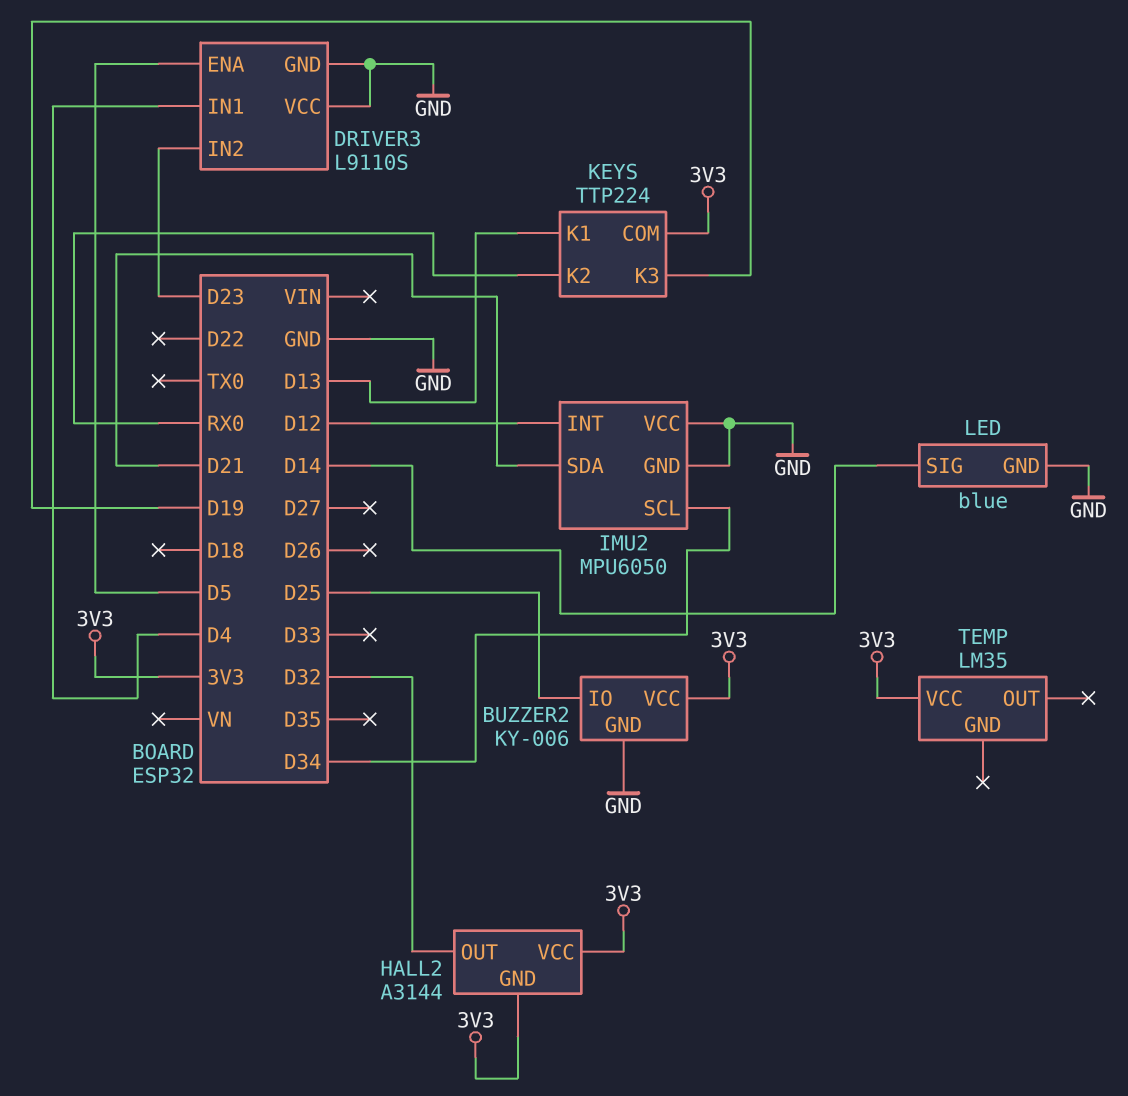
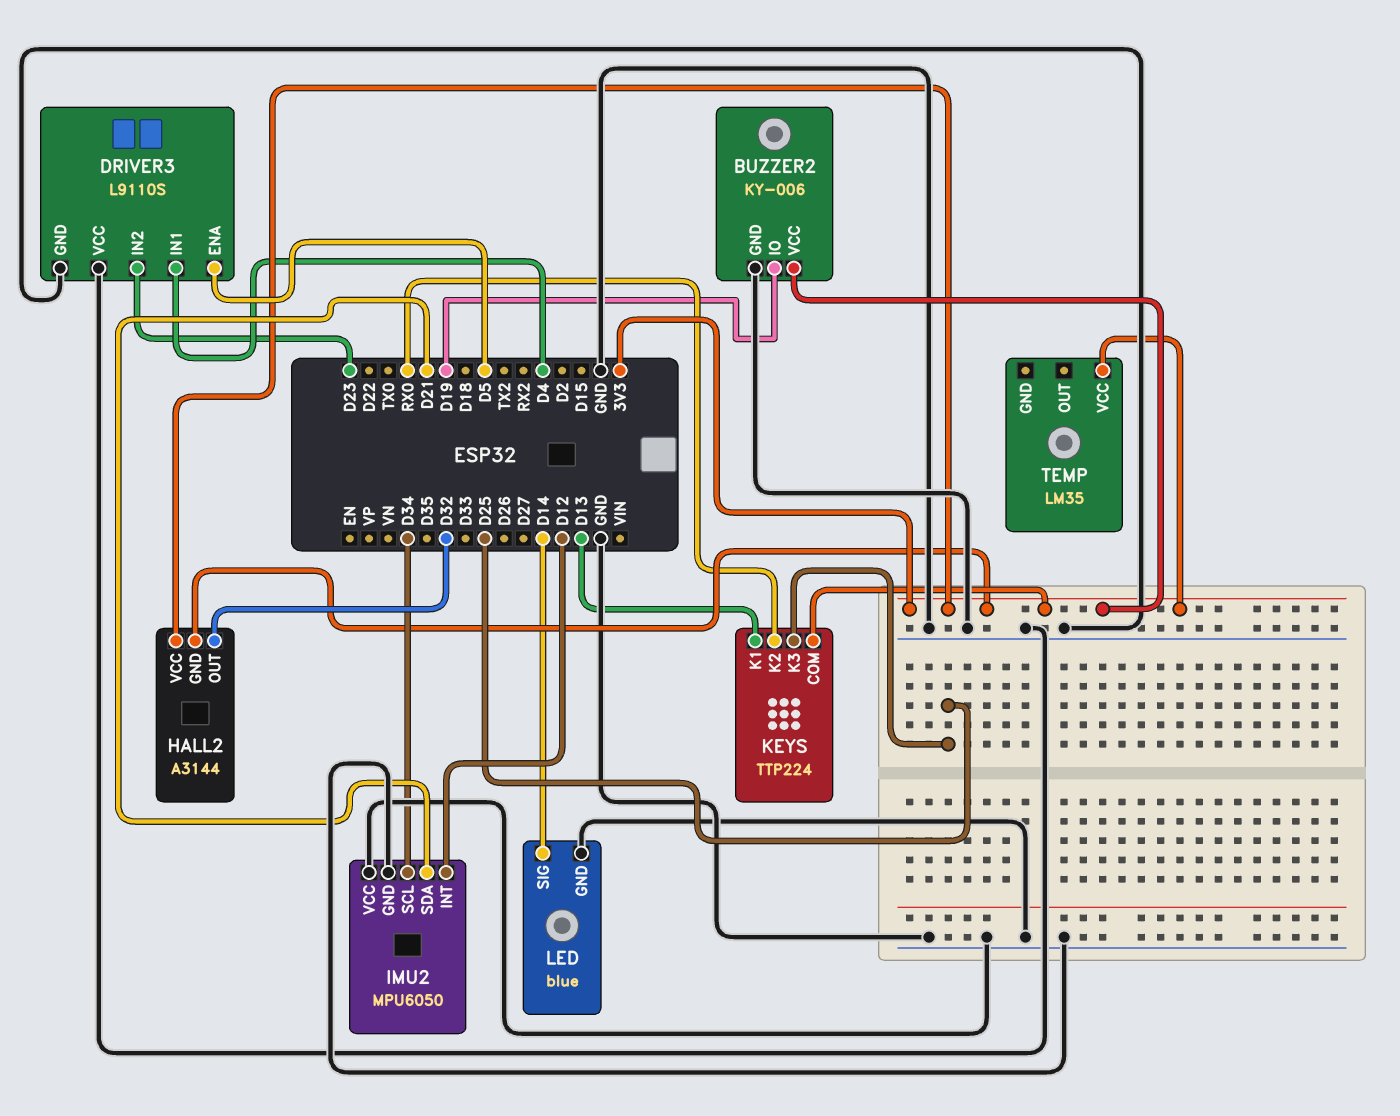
BUZZER2 pin IO: D25 -> D19
KEYS pin K3: D19 -> D25

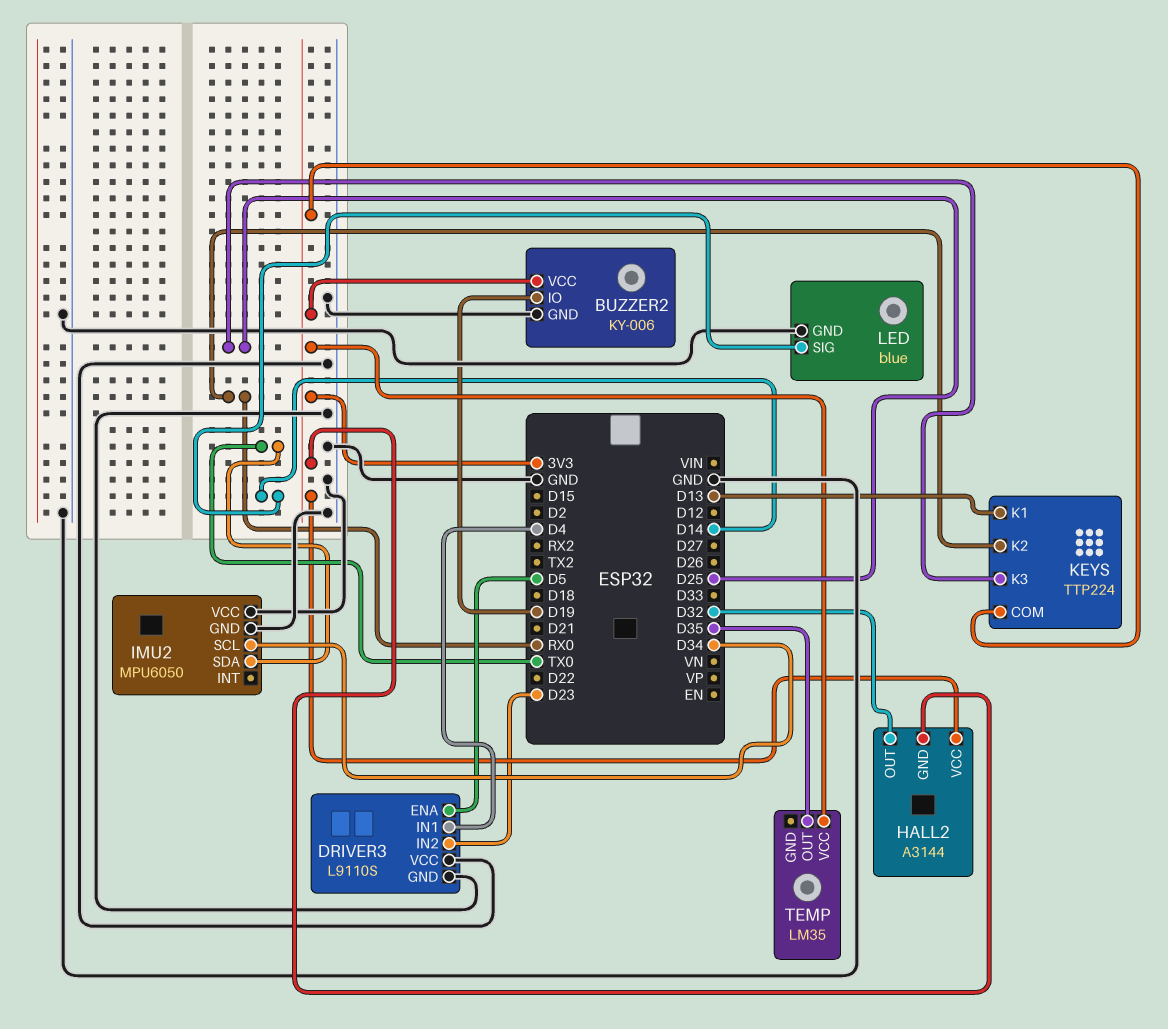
IMU2 pin INT: D12 -> none
IMU2 pin SDA: D21 -> TX0
TEMP pin OUT: none -> D35

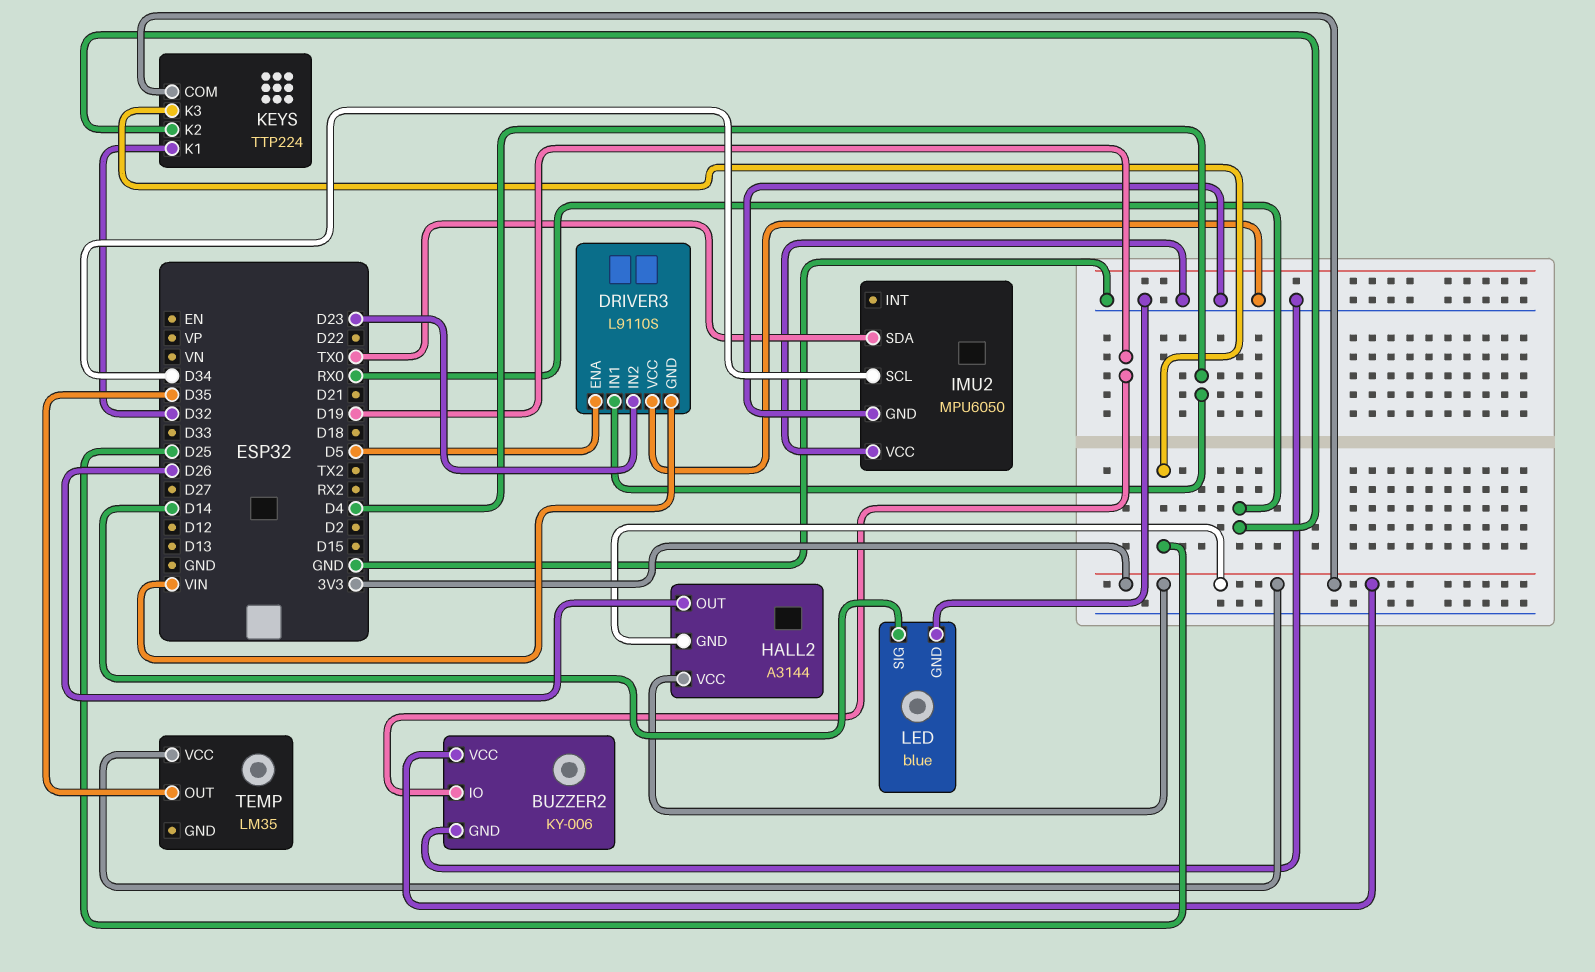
DRIVER3 pin GND: GND -> VIN
HALL2 pin OUT: D32 -> D26
KEYS pin K1: D13 -> D32

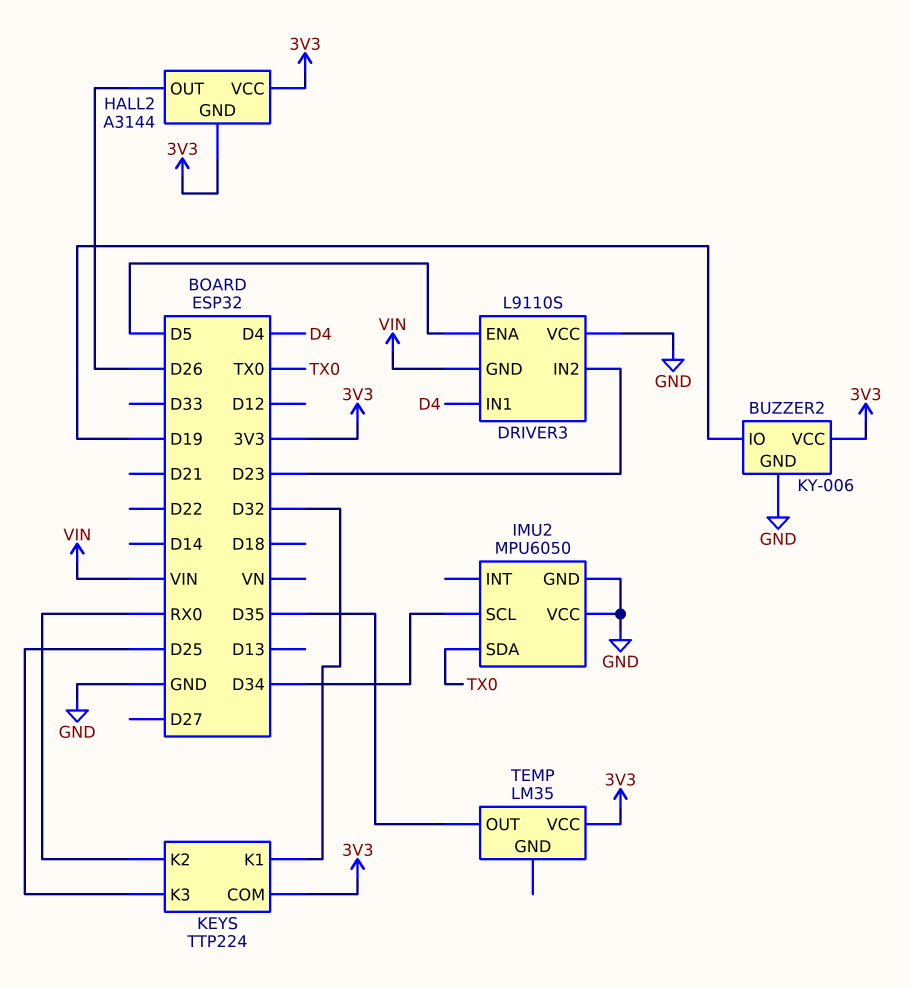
LED: blue -> none
LED pin GND: GND -> none
LED pin SIG: D14 -> none

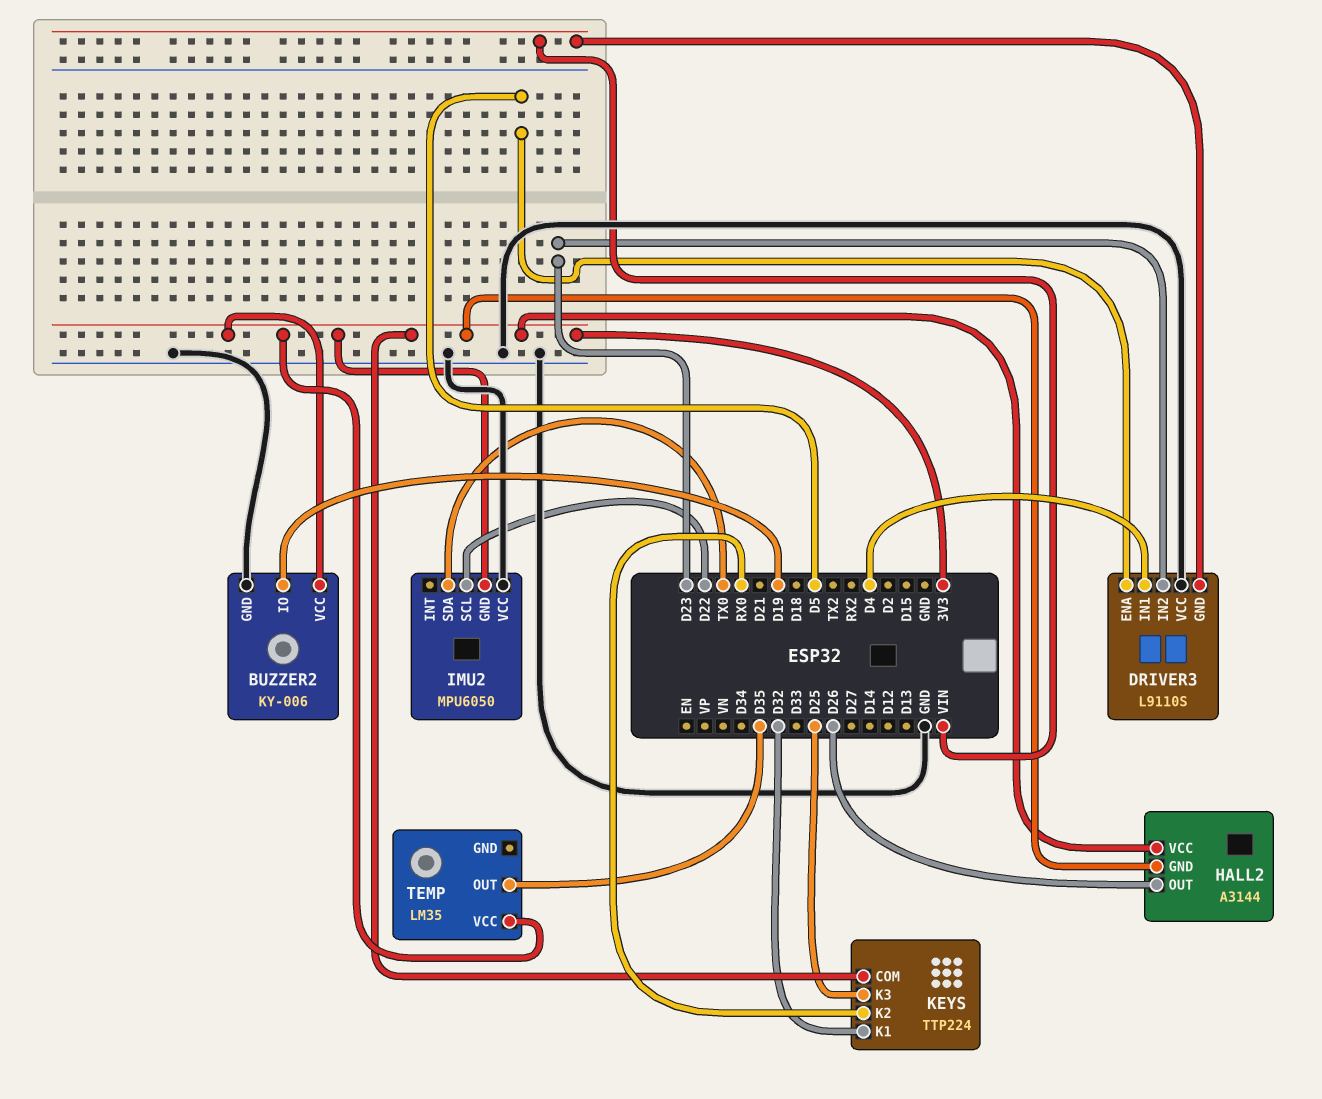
IMU2 pin GND: GND -> 3V3
IMU2 pin SCL: D34 -> D22

